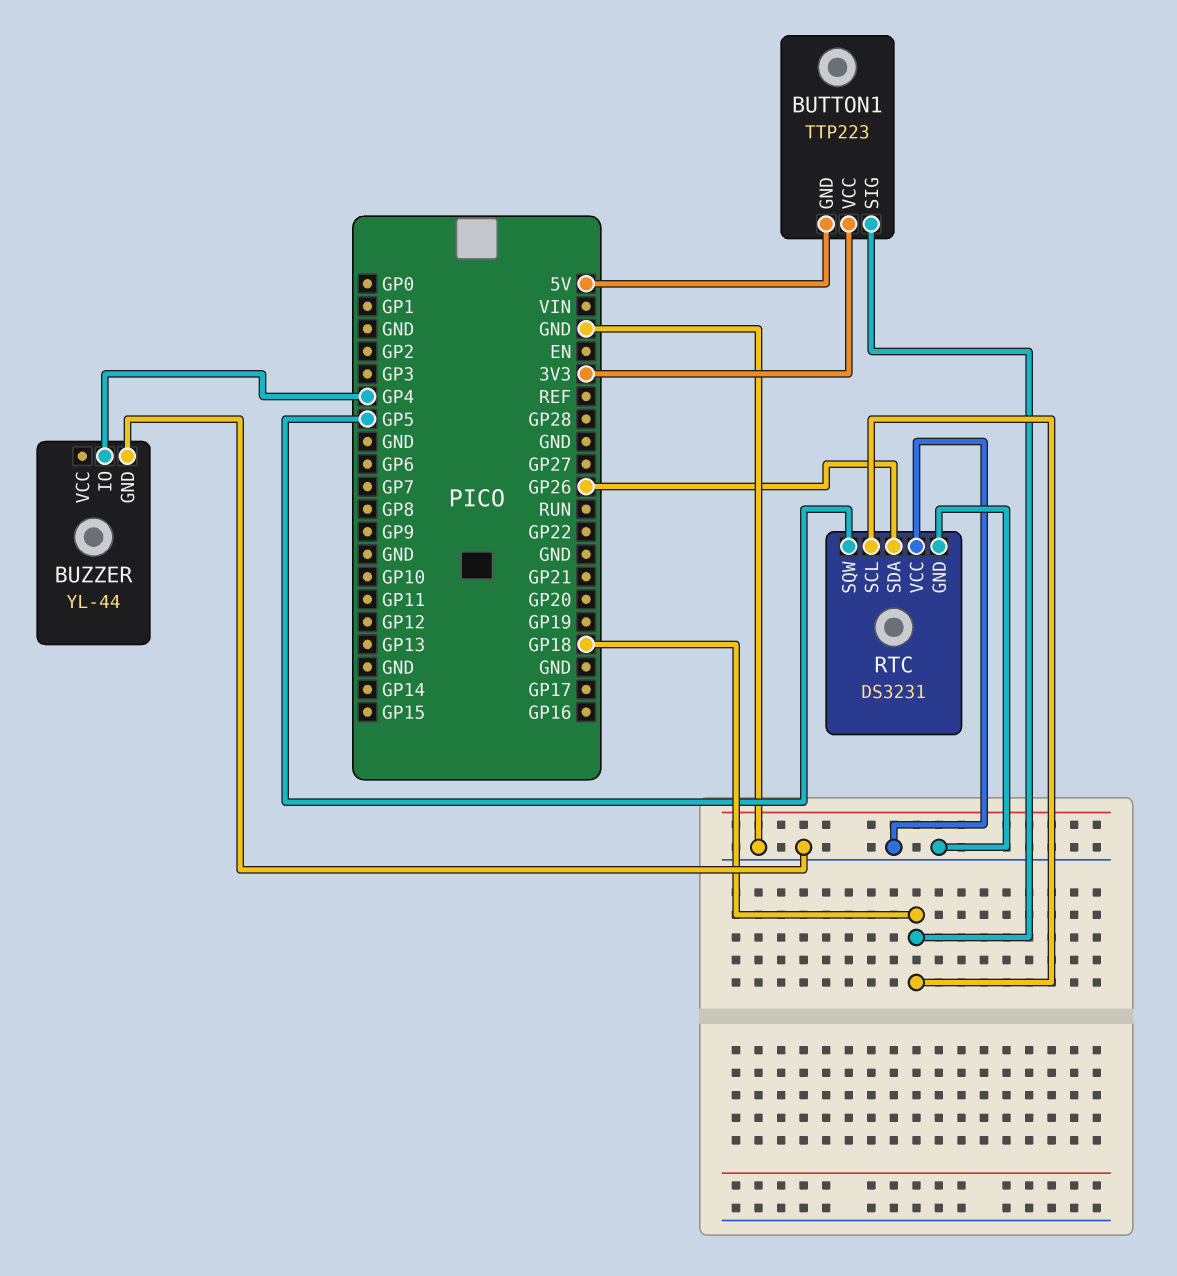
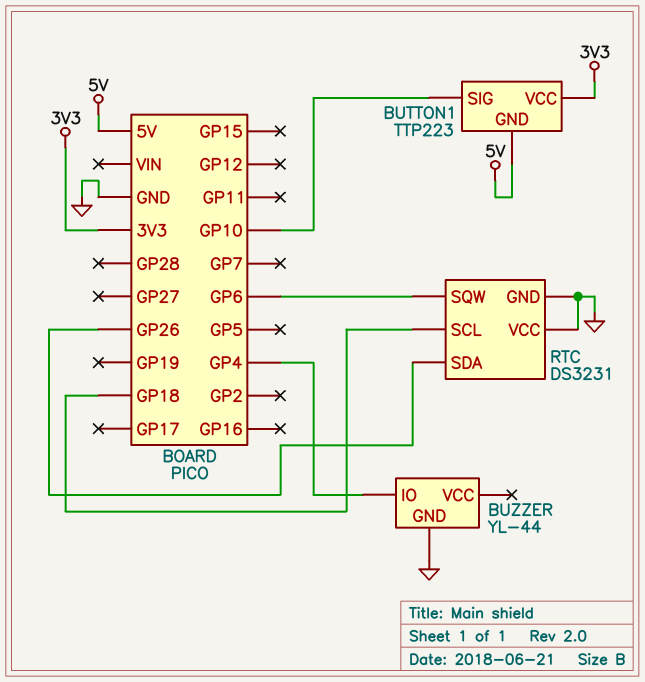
BUTTON1 pin SIG: GP18 -> GP10
RTC pin SQW: GP5 -> GP6

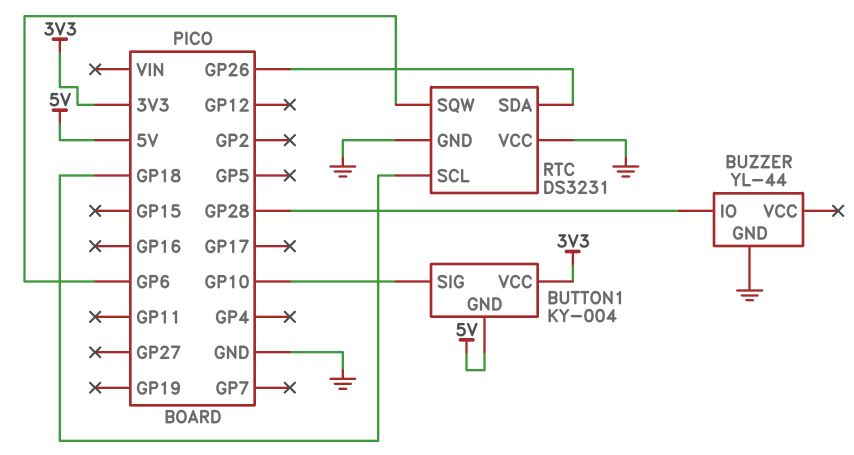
BUTTON1: TTP223 -> KY-004
BUZZER pin IO: GP4 -> GP28

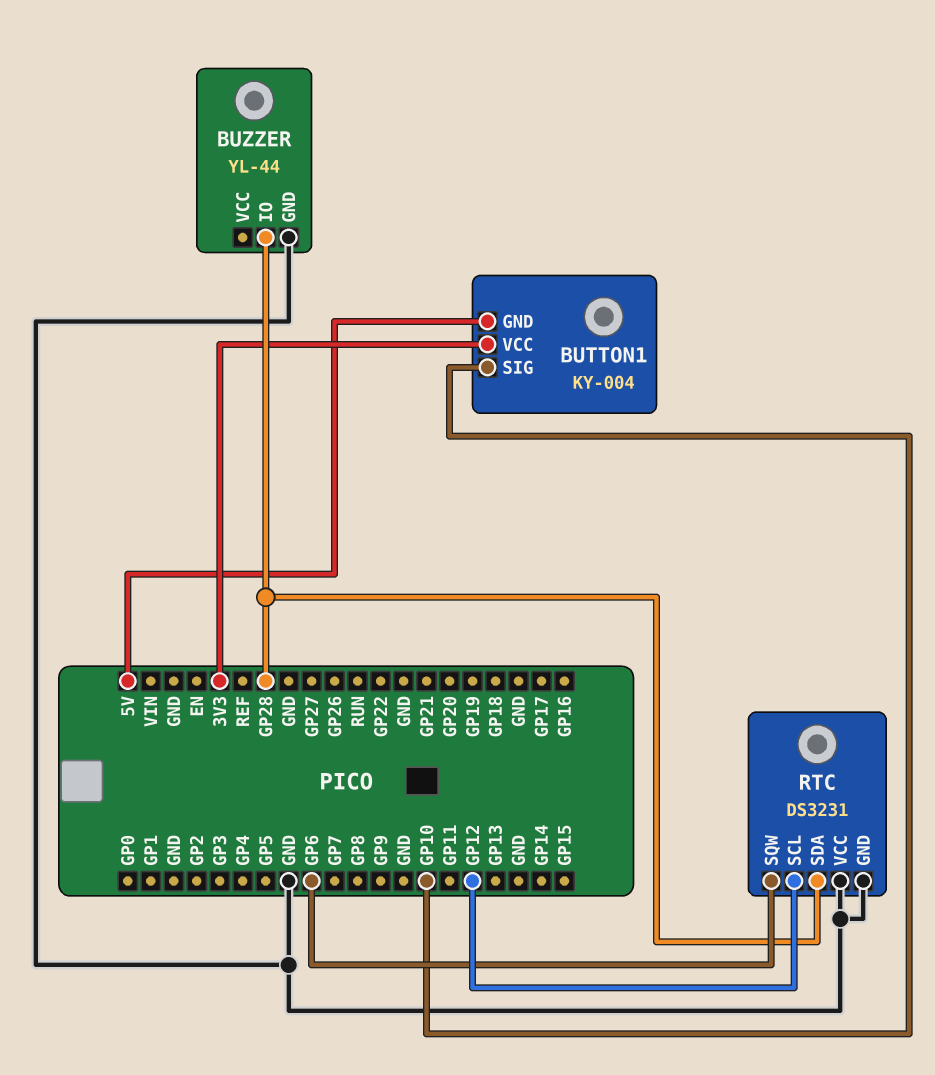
RTC pin SCL: GP18 -> GP12
RTC pin SDA: GP26 -> GP28

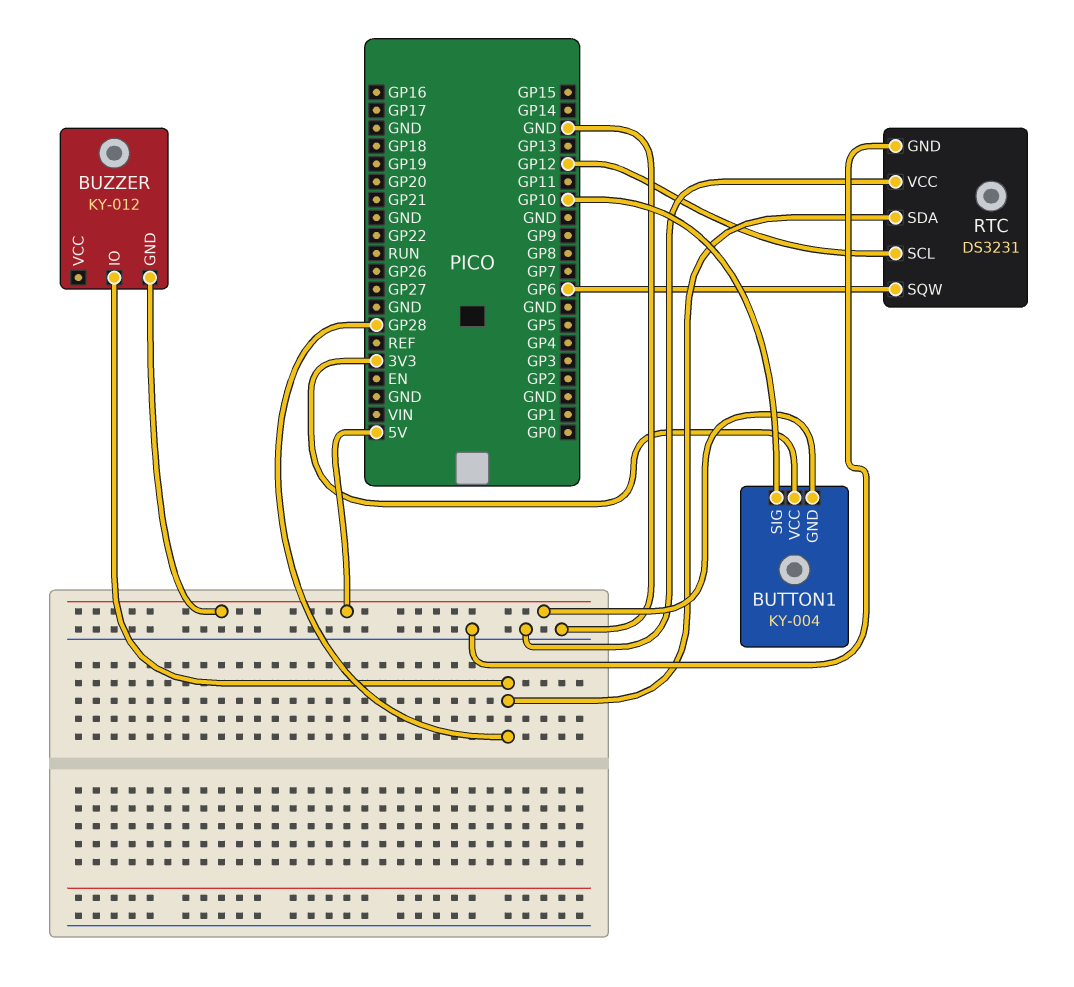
BUZZER: YL-44 -> KY-012
BUZZER pin GND: GND -> 5V

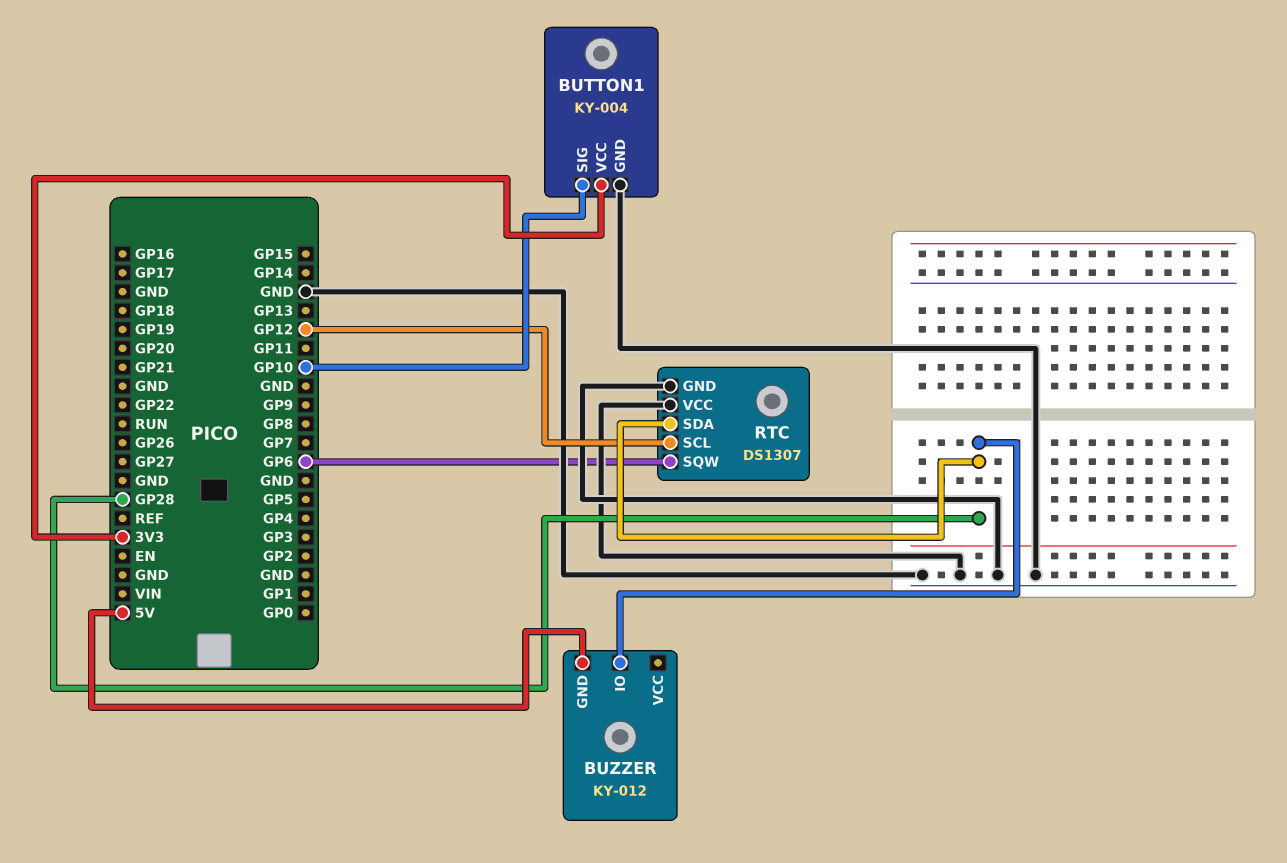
BUTTON1 pin GND: 5V -> GND
RTC: DS3231 -> DS1307

